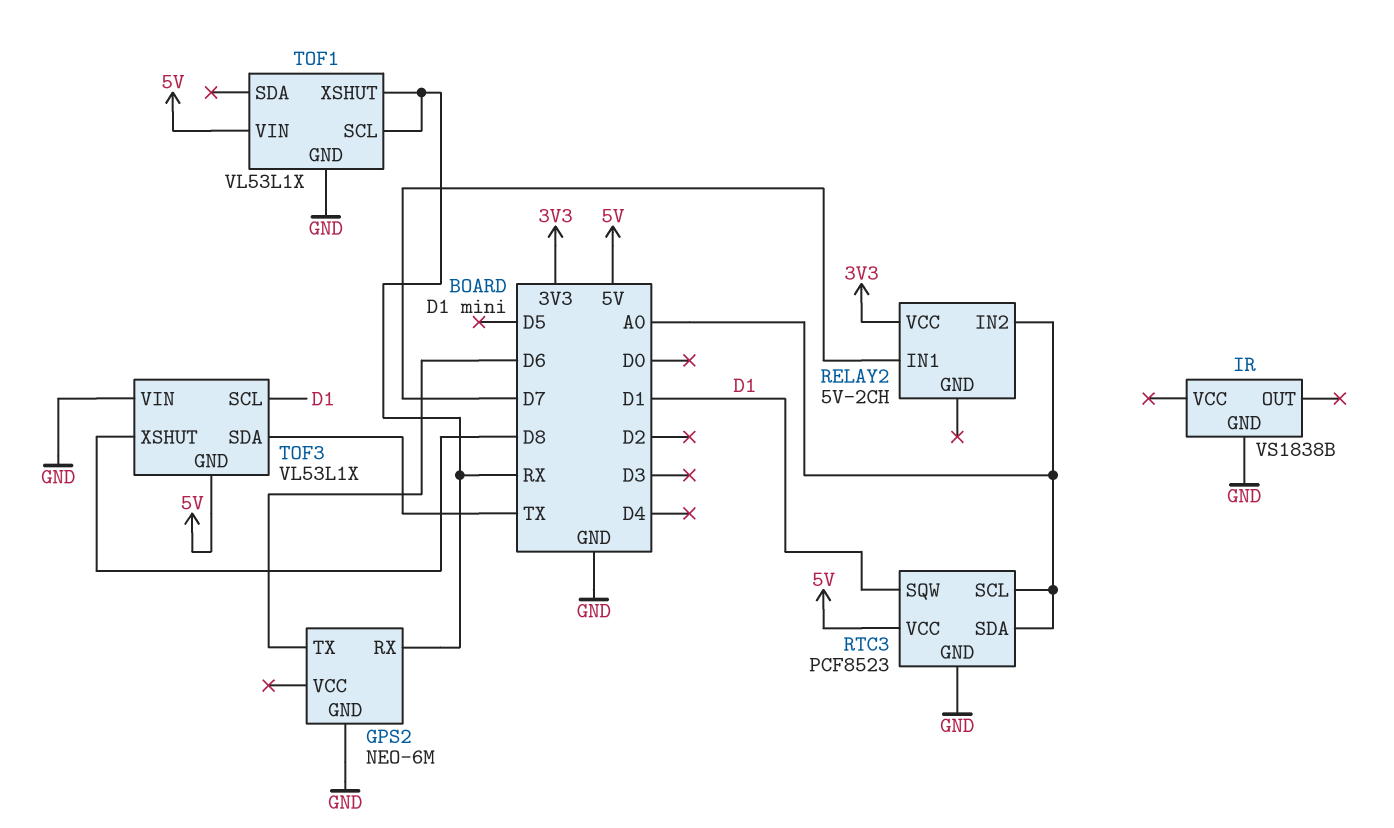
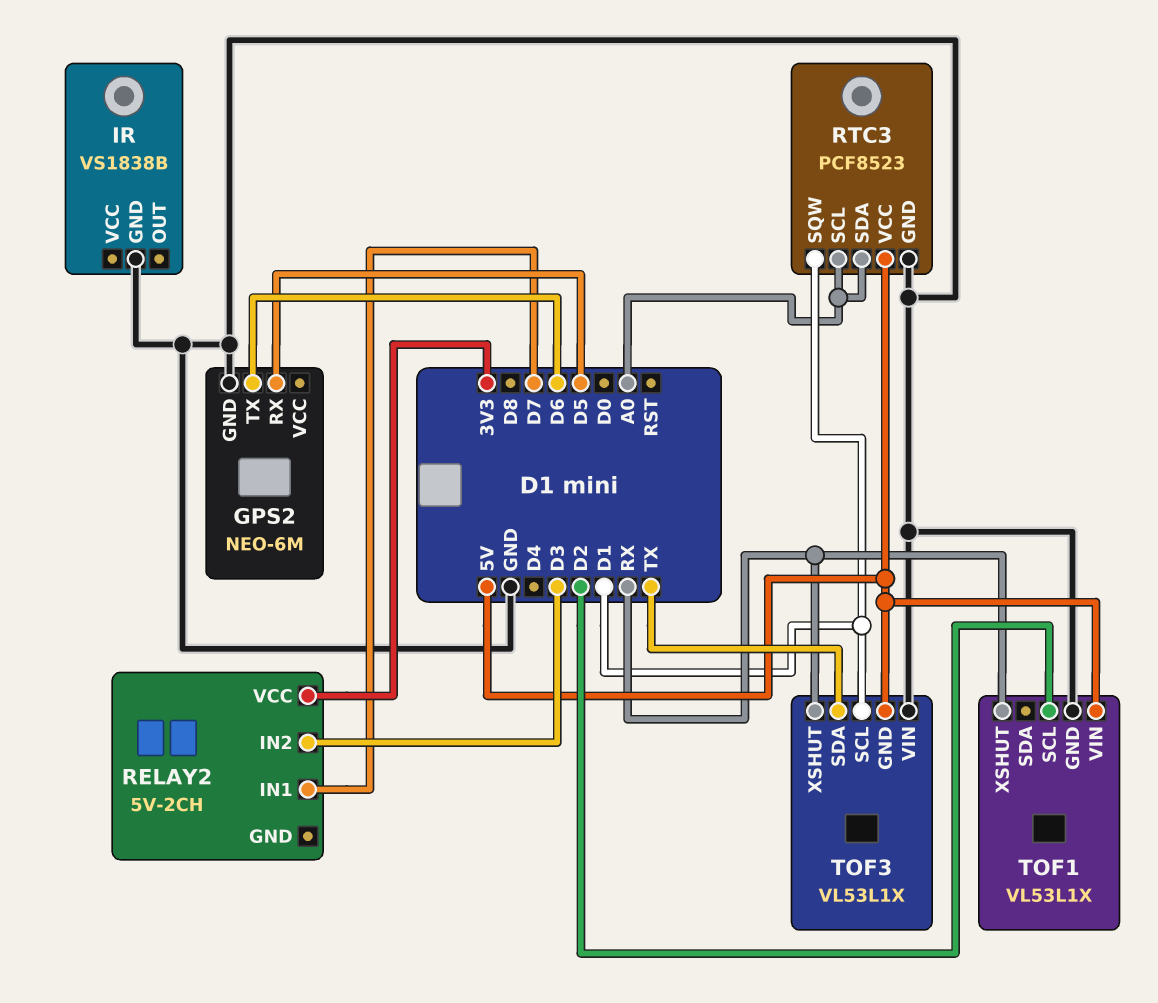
GPS2 pin RX: RX -> D5
RELAY2 pin IN2: A0 -> D3
TOF1 pin SCL: RX -> D2
TOF3 pin XSHUT: D8 -> RX

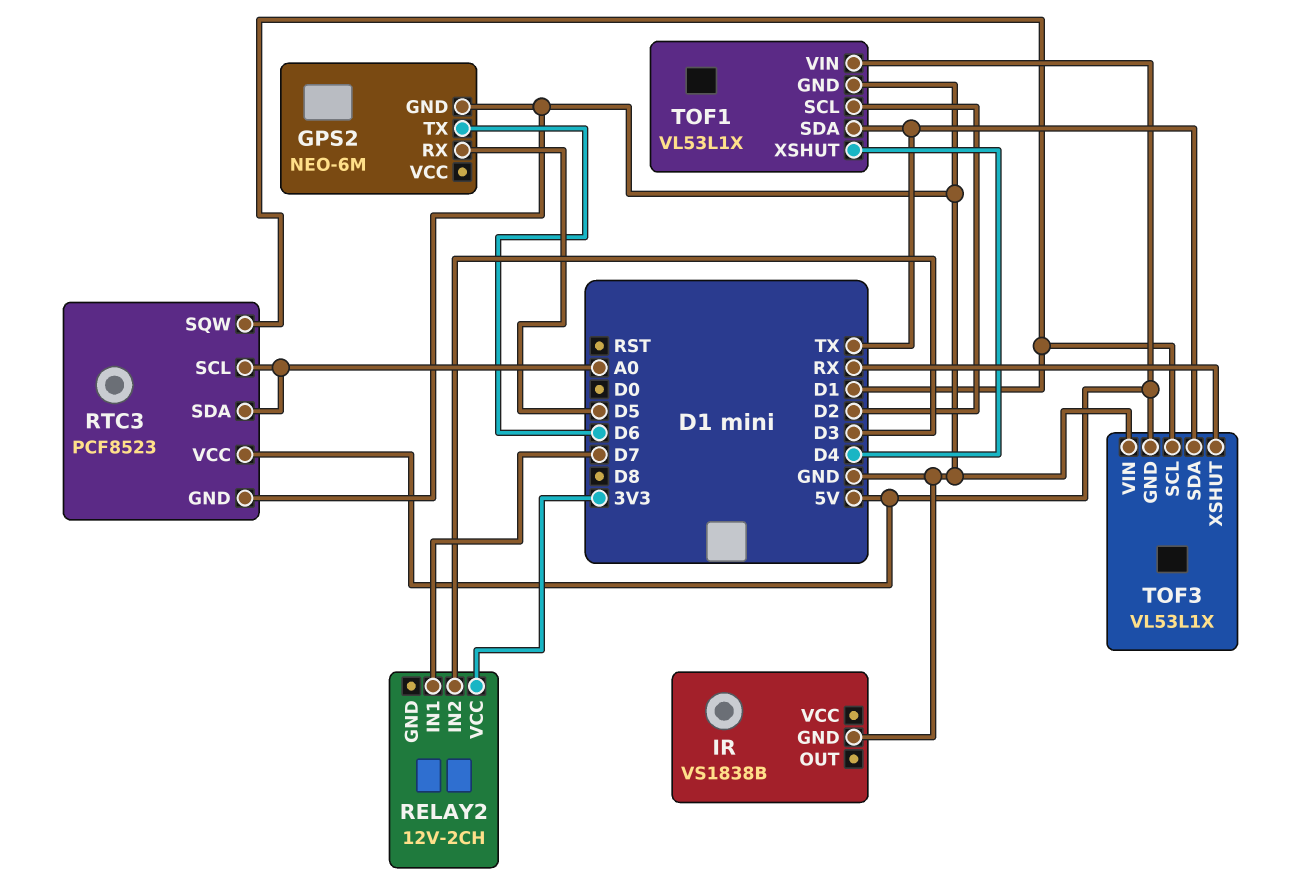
RELAY2: 5V-2CH -> 12V-2CH
TOF1 pin SDA: none -> TX
TOF1 pin XSHUT: RX -> D4

